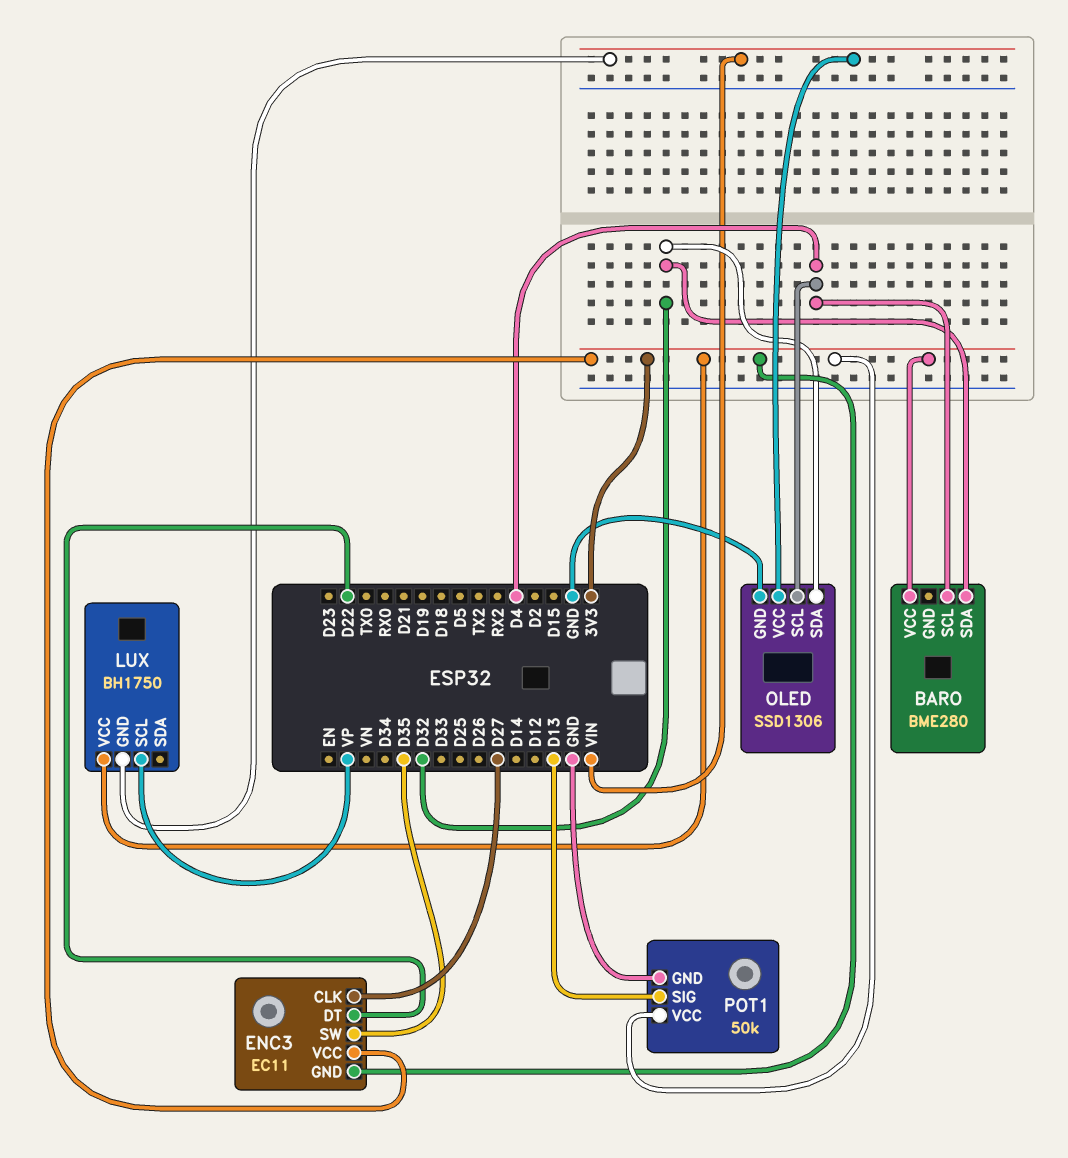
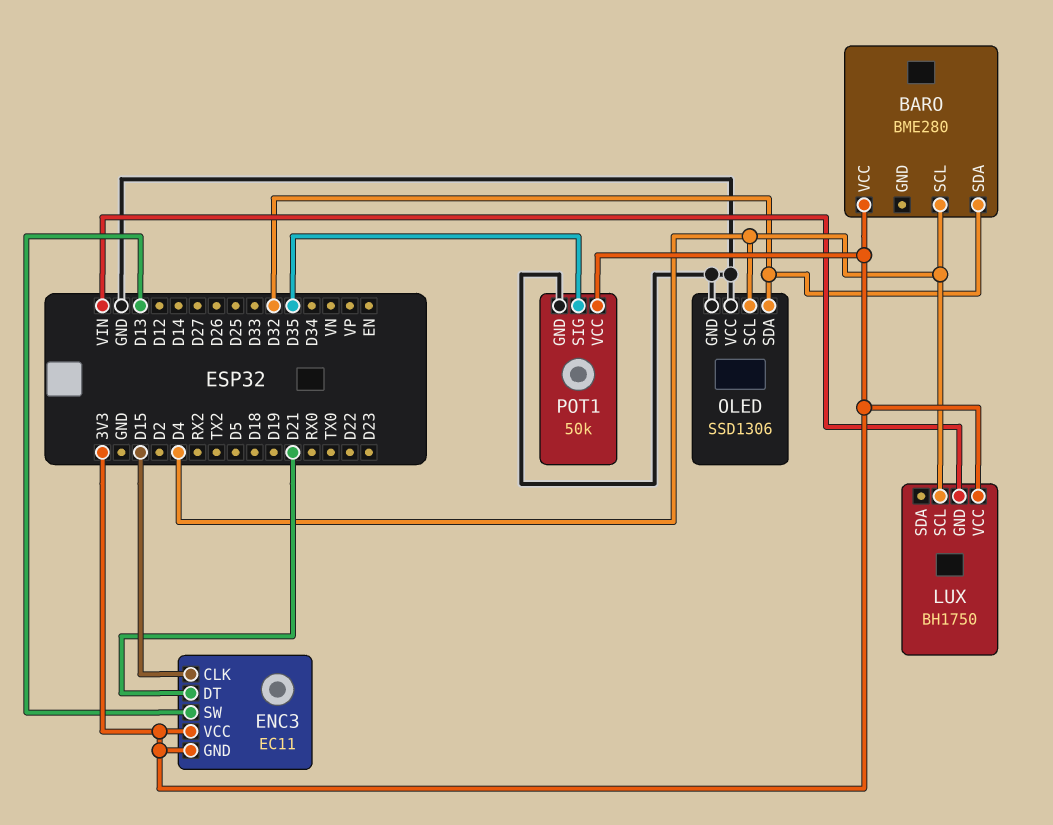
ENC3 pin CLK: D27 -> D15
ENC3 pin DT: D22 -> D21
ENC3 pin SW: D35 -> D13
LUX pin SCL: VP -> D4
OLED pin VCC: VIN -> GND
POT1 pin SIG: D13 -> D35

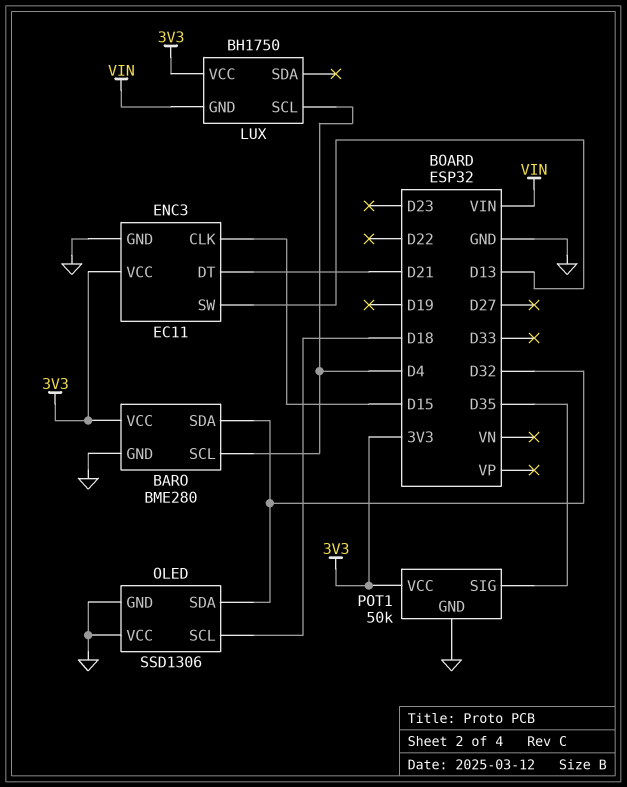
BARO pin GND: none -> GND
ENC3 pin GND: 3V3 -> GND
OLED pin SCL: D4 -> D18

